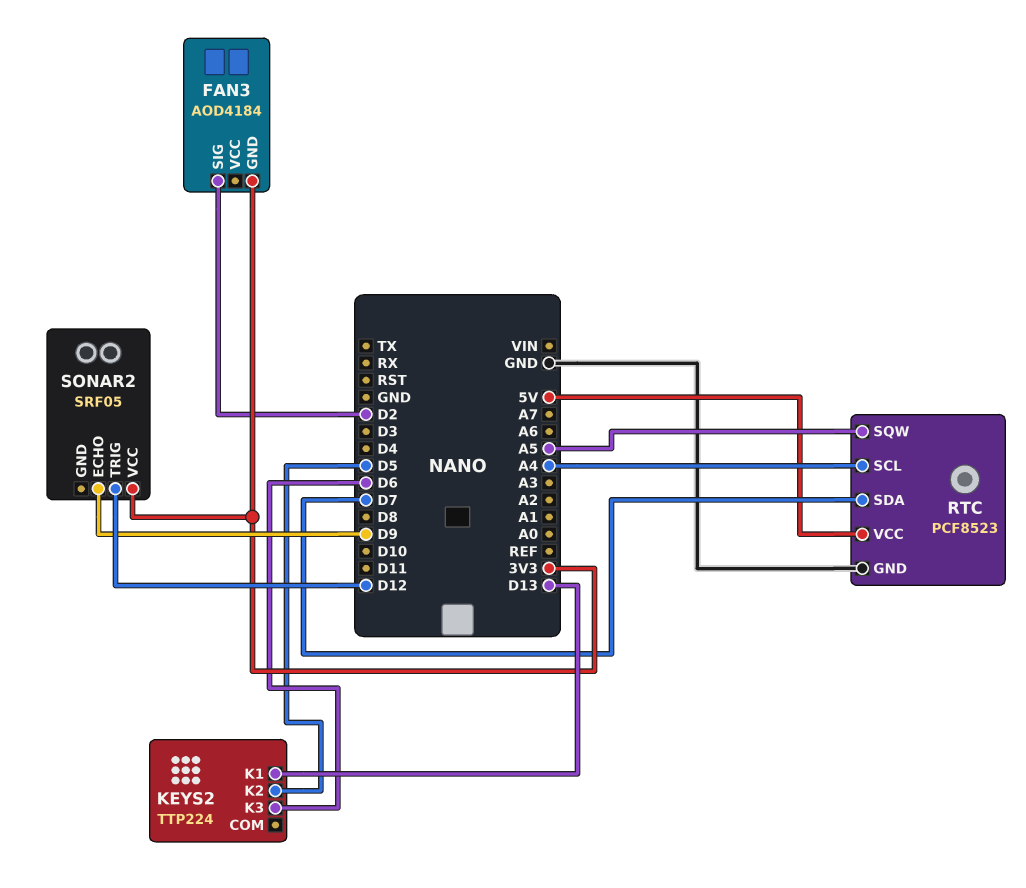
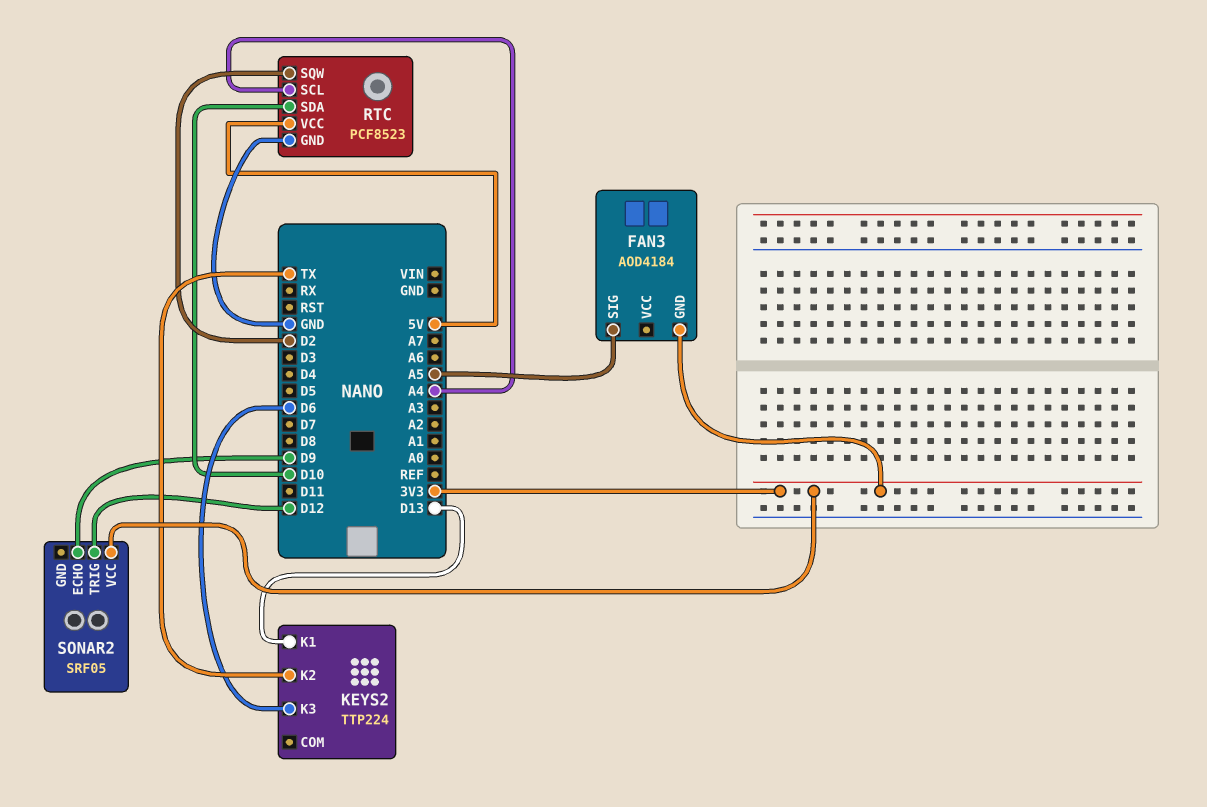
FAN3 pin SIG: D2 -> A5
KEYS2 pin K2: D5 -> TX
RTC pin SDA: D7 -> D10
RTC pin SQW: A5 -> D2

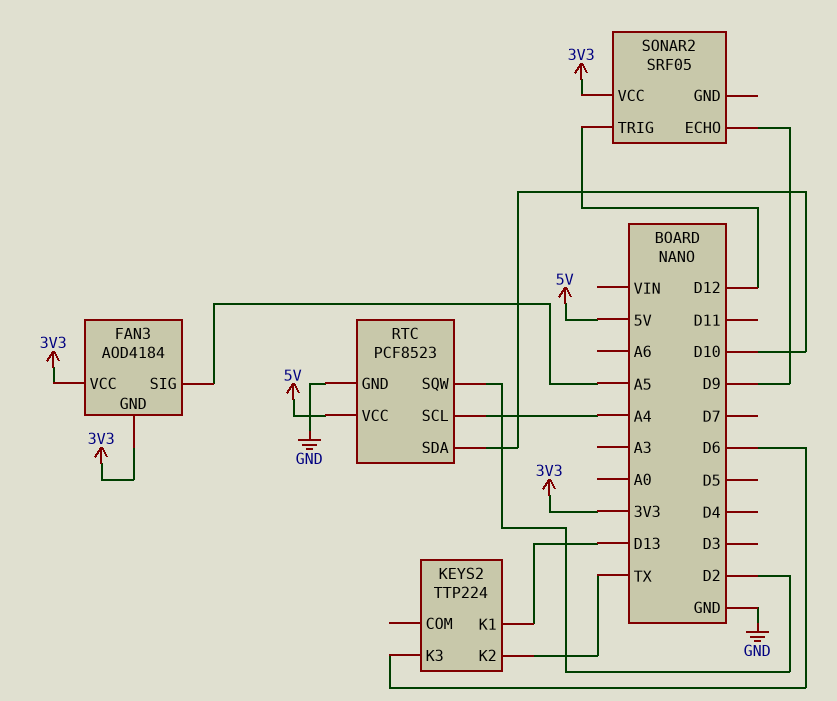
FAN3 pin VCC: none -> 3V3

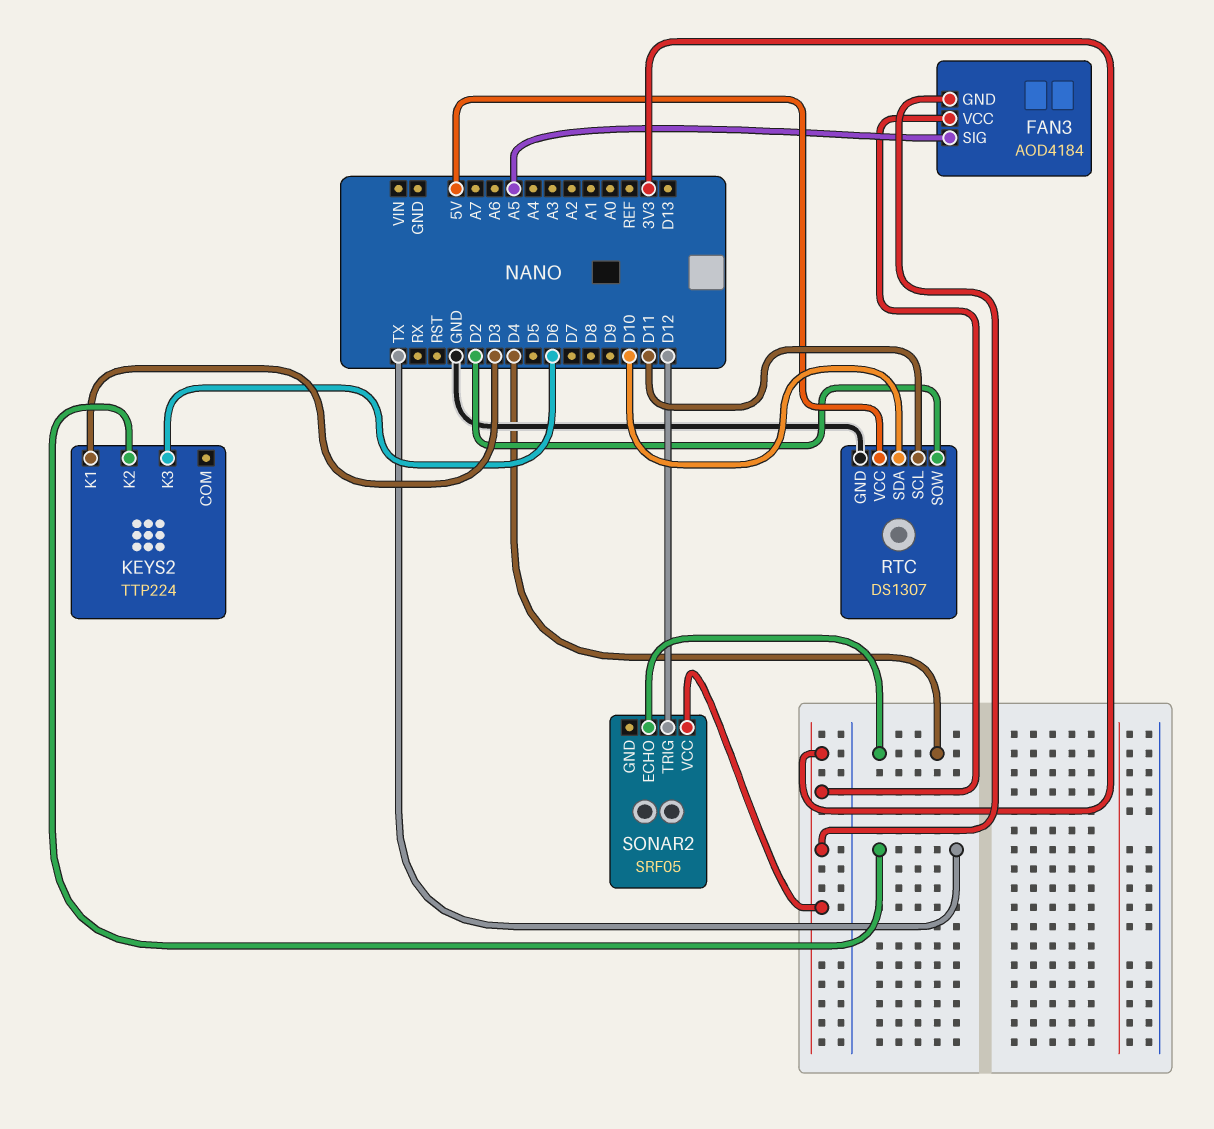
KEYS2 pin K1: D13 -> D3
RTC: PCF8523 -> DS1307
RTC pin SCL: A4 -> D11
SONAR2 pin ECHO: D9 -> D4

